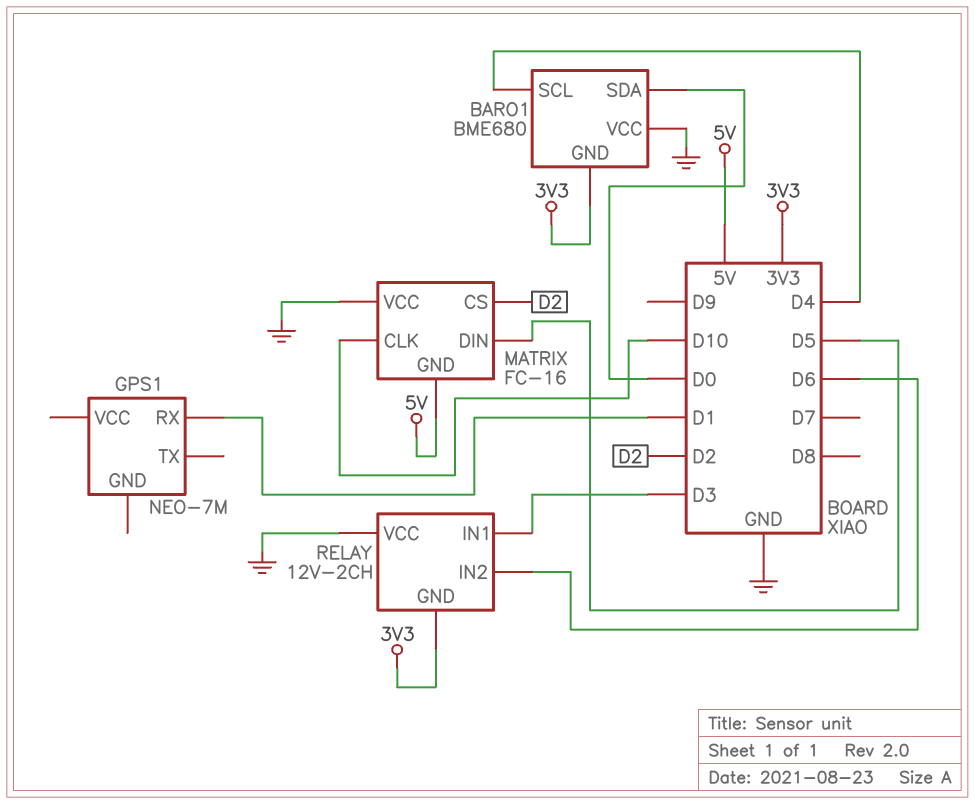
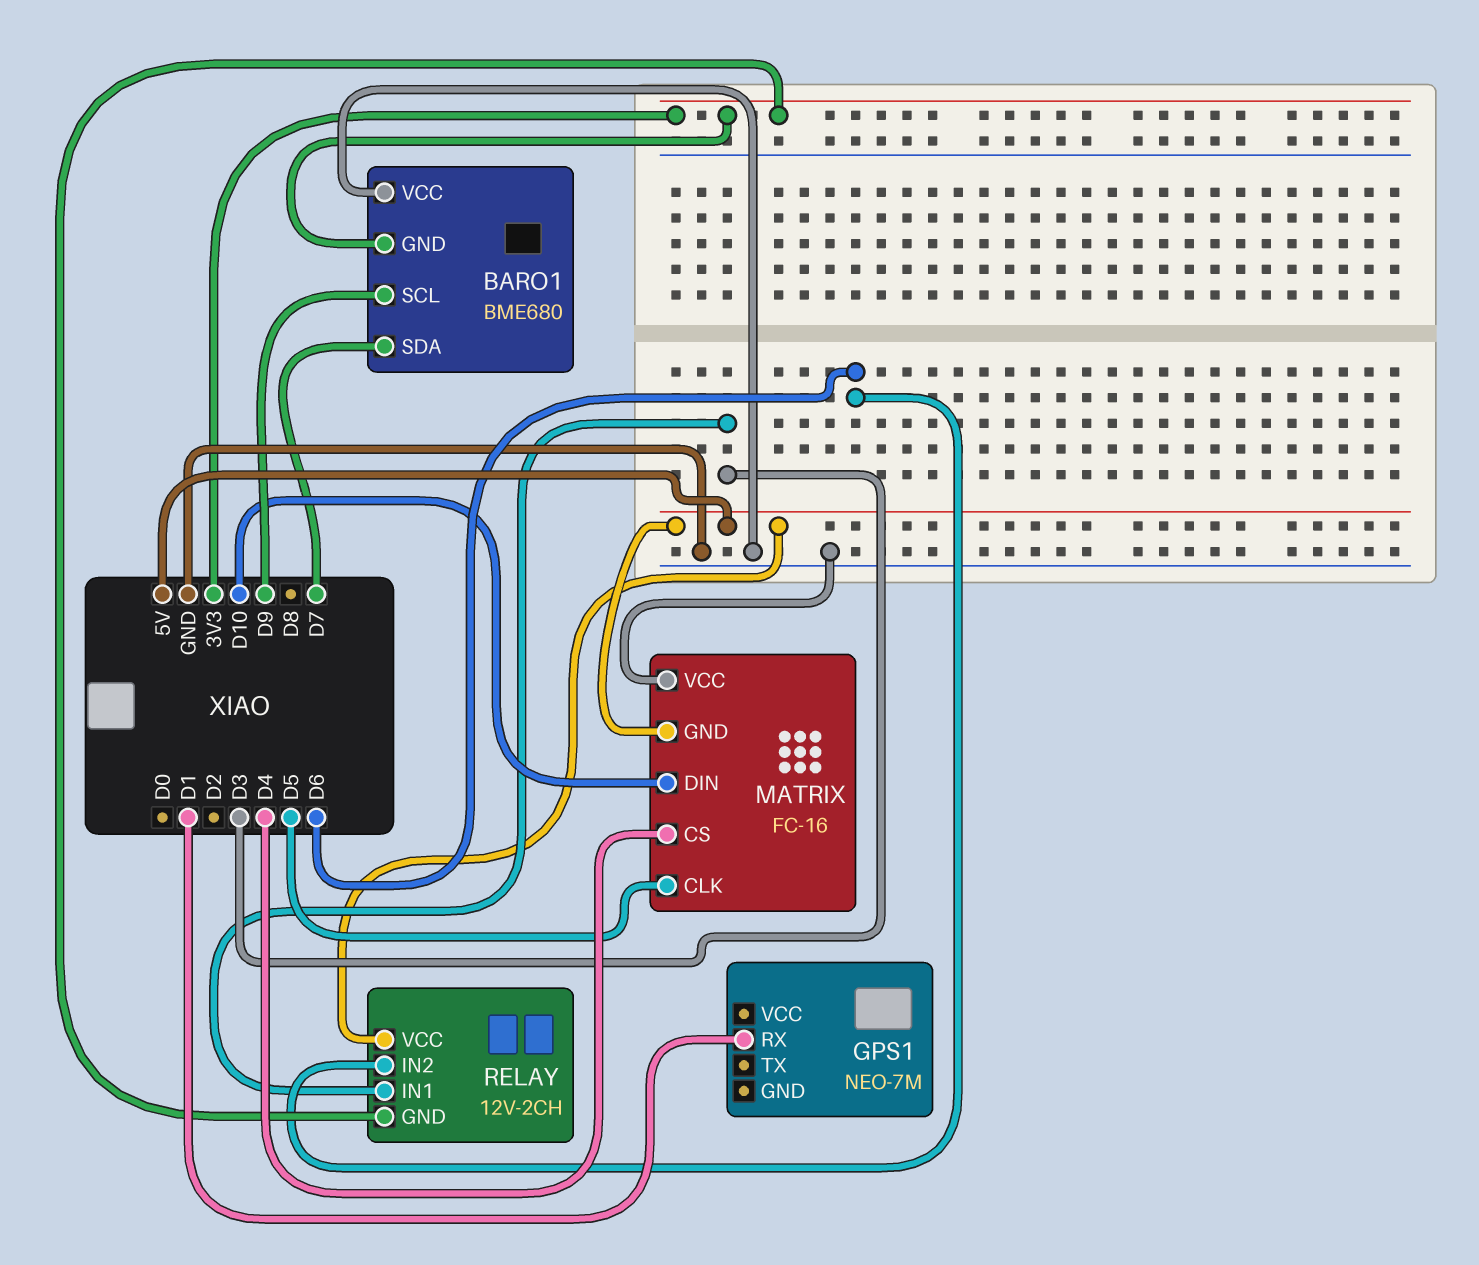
BARO1 pin SCL: D4 -> D9
BARO1 pin SDA: D0 -> D7
MATRIX pin CLK: D10 -> D5
MATRIX pin CS: D2 -> D4
MATRIX pin DIN: D5 -> D10
RELAY pin VCC: GND -> 5V

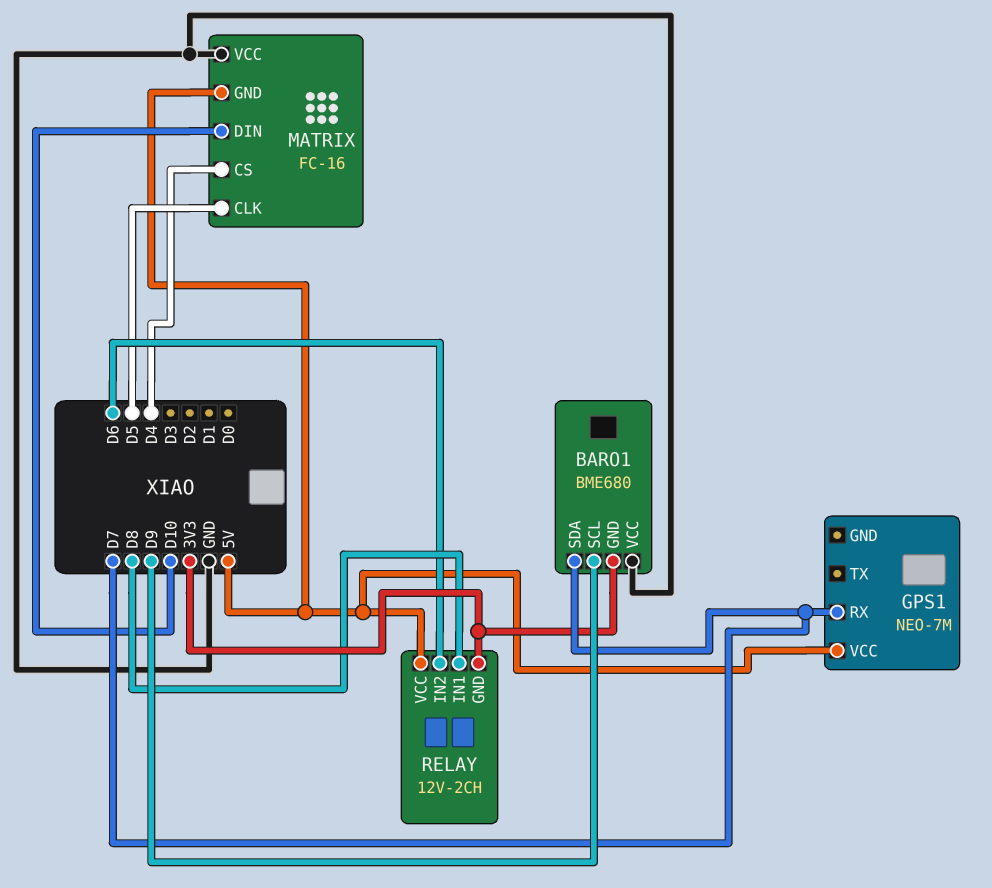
GPS1 pin RX: D1 -> D7
GPS1 pin VCC: none -> 5V
RELAY pin IN1: D3 -> D8

